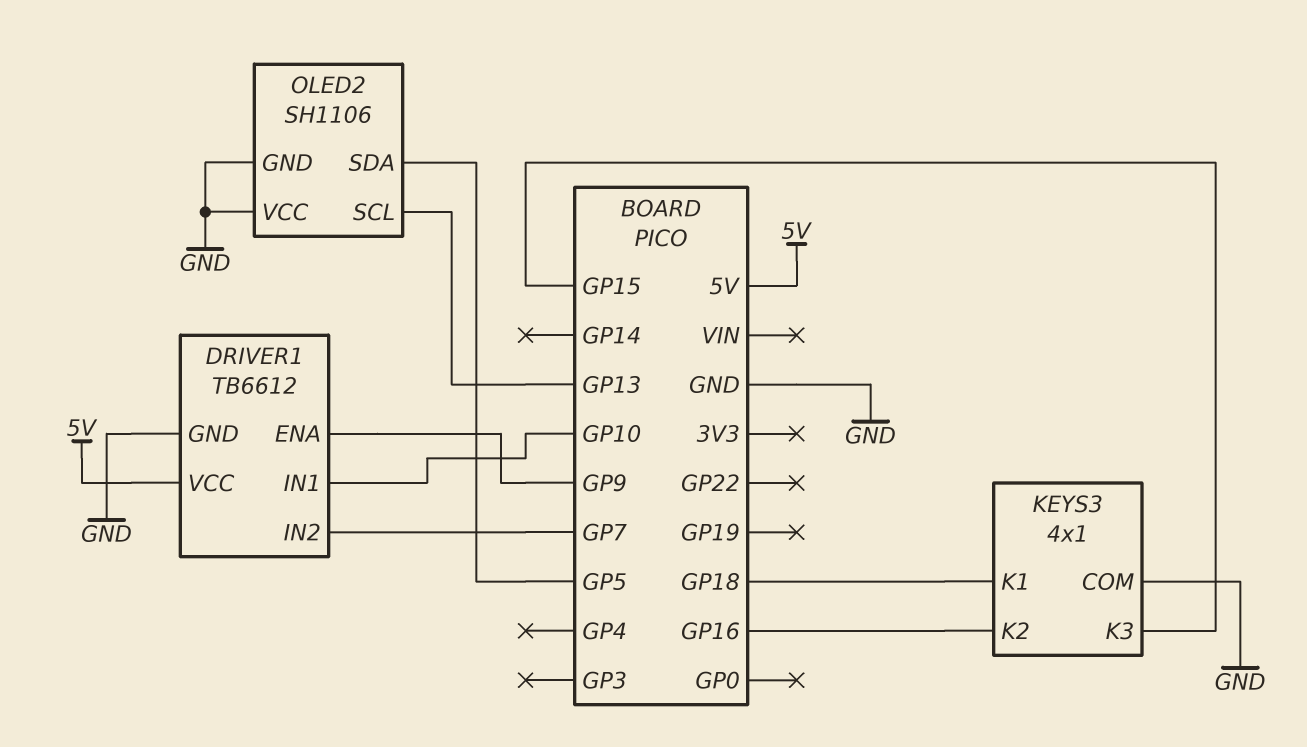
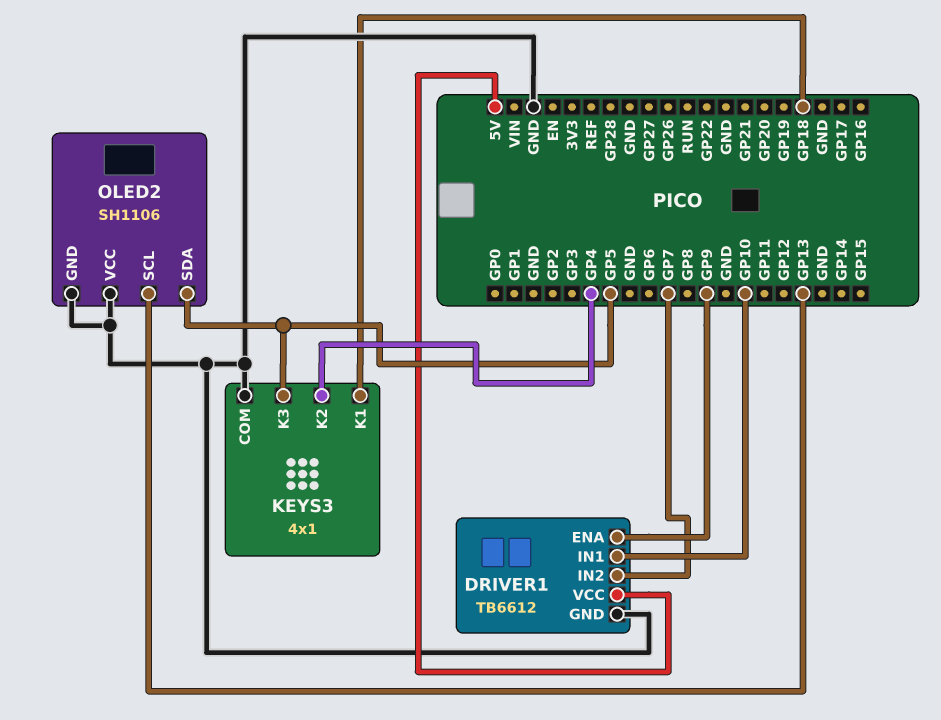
KEYS3 pin K2: GP16 -> GP4
KEYS3 pin K3: GP15 -> GP5

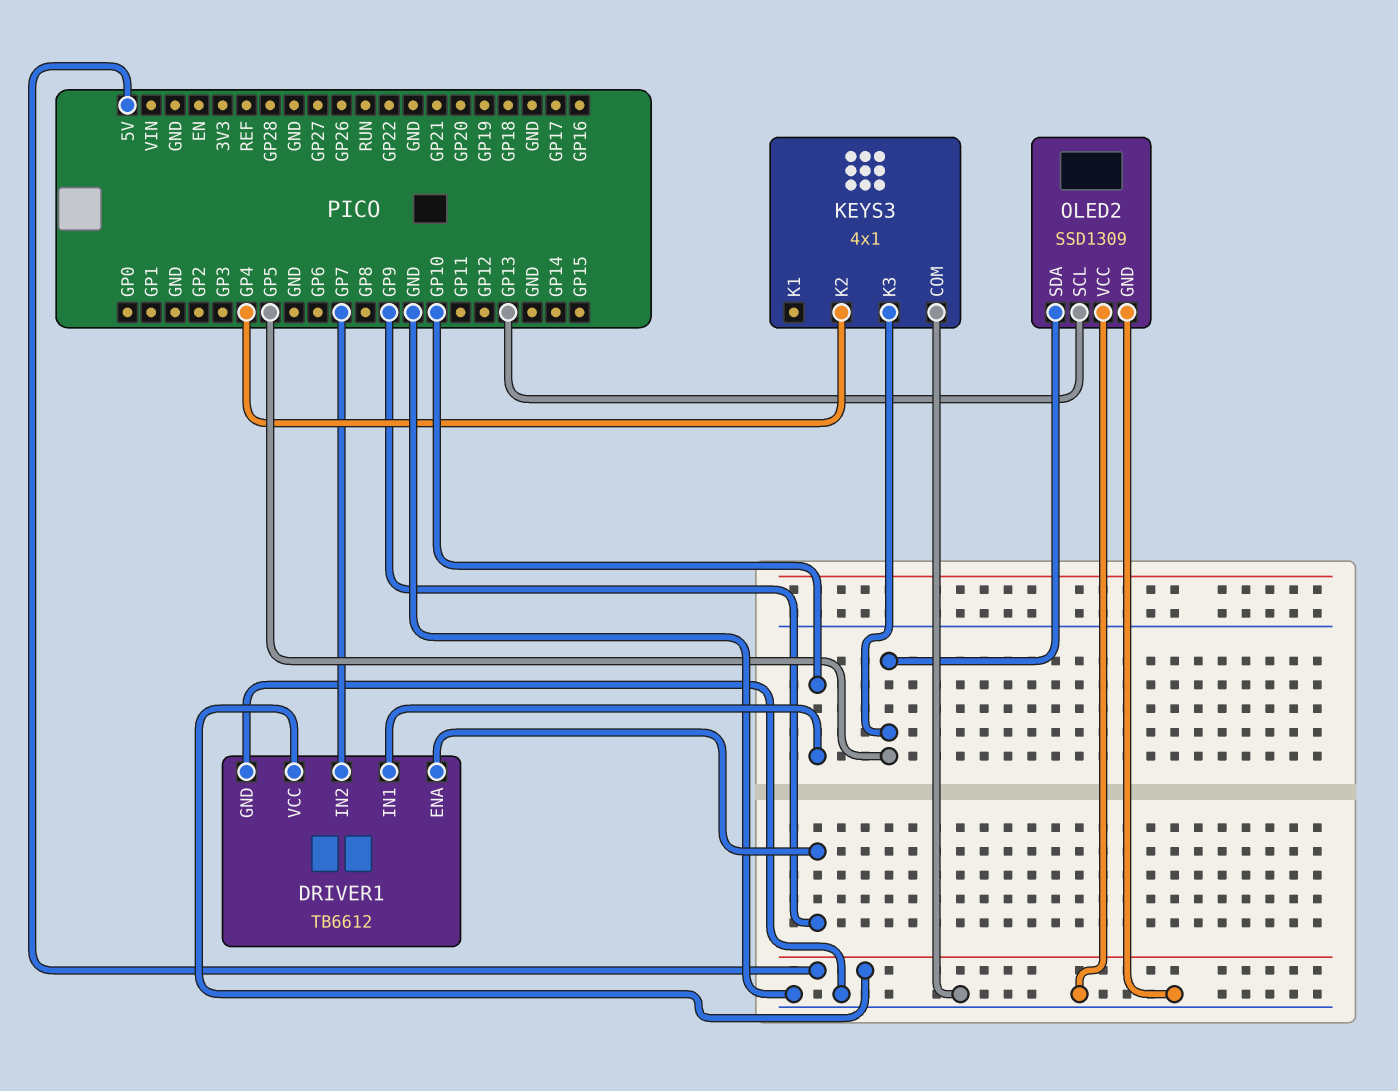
KEYS3 pin K1: GP18 -> none
OLED2: SH1106 -> SSD1309

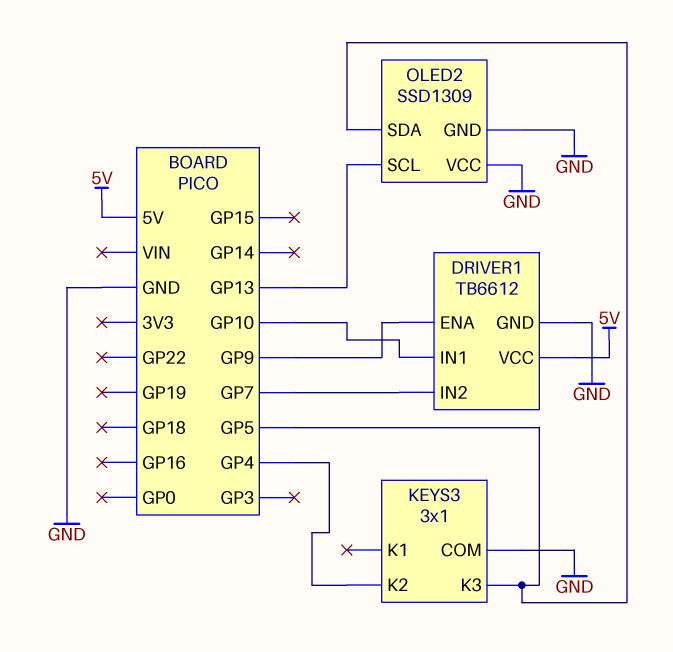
KEYS3: 4x1 -> 3x1

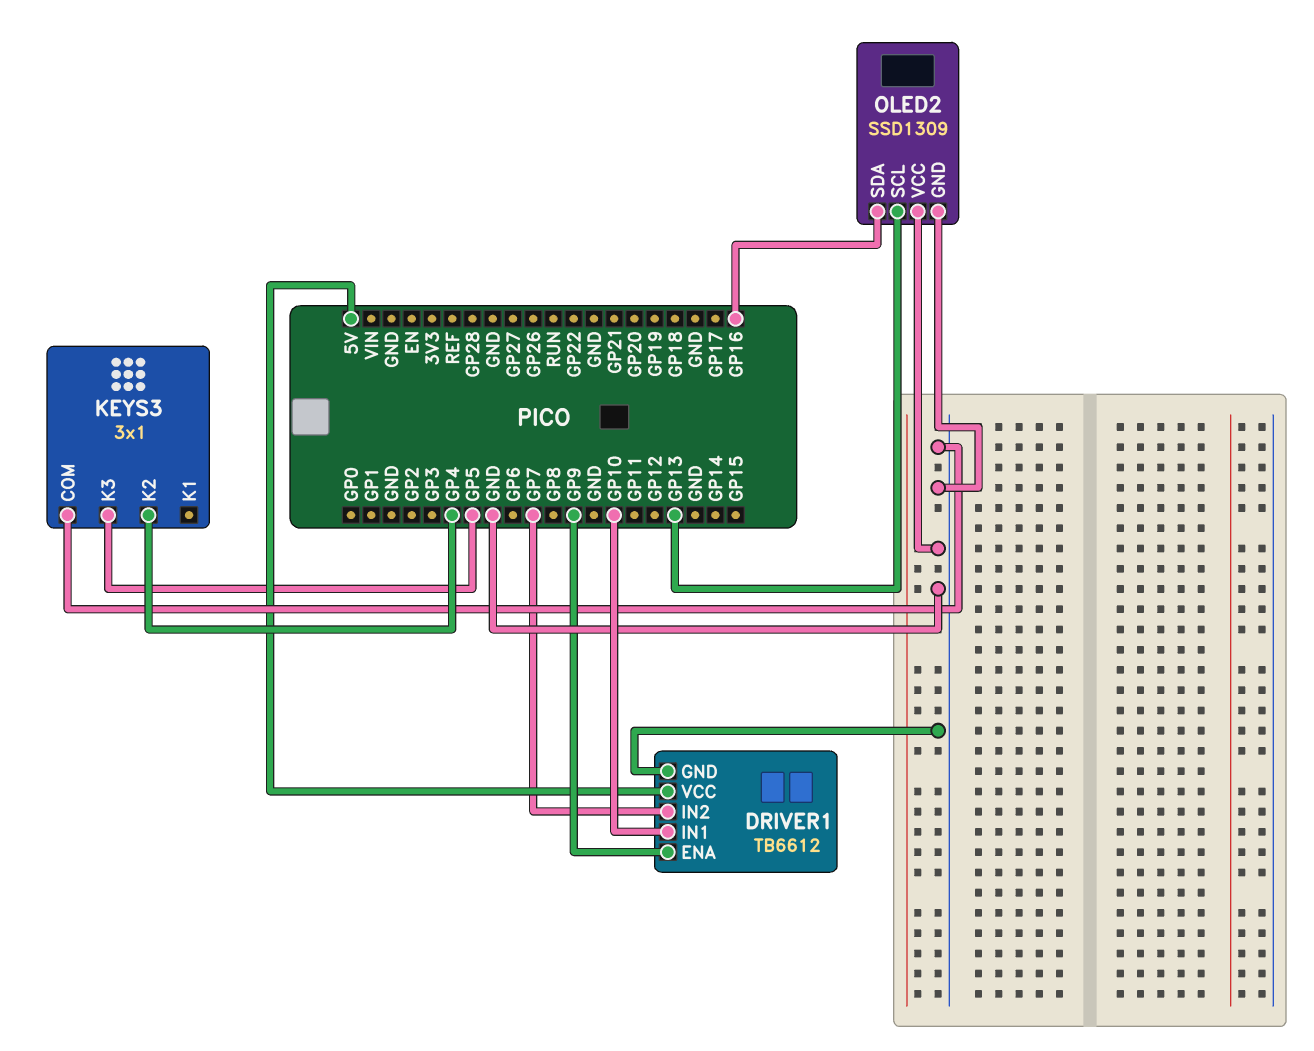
OLED2 pin SDA: GP5 -> GP16

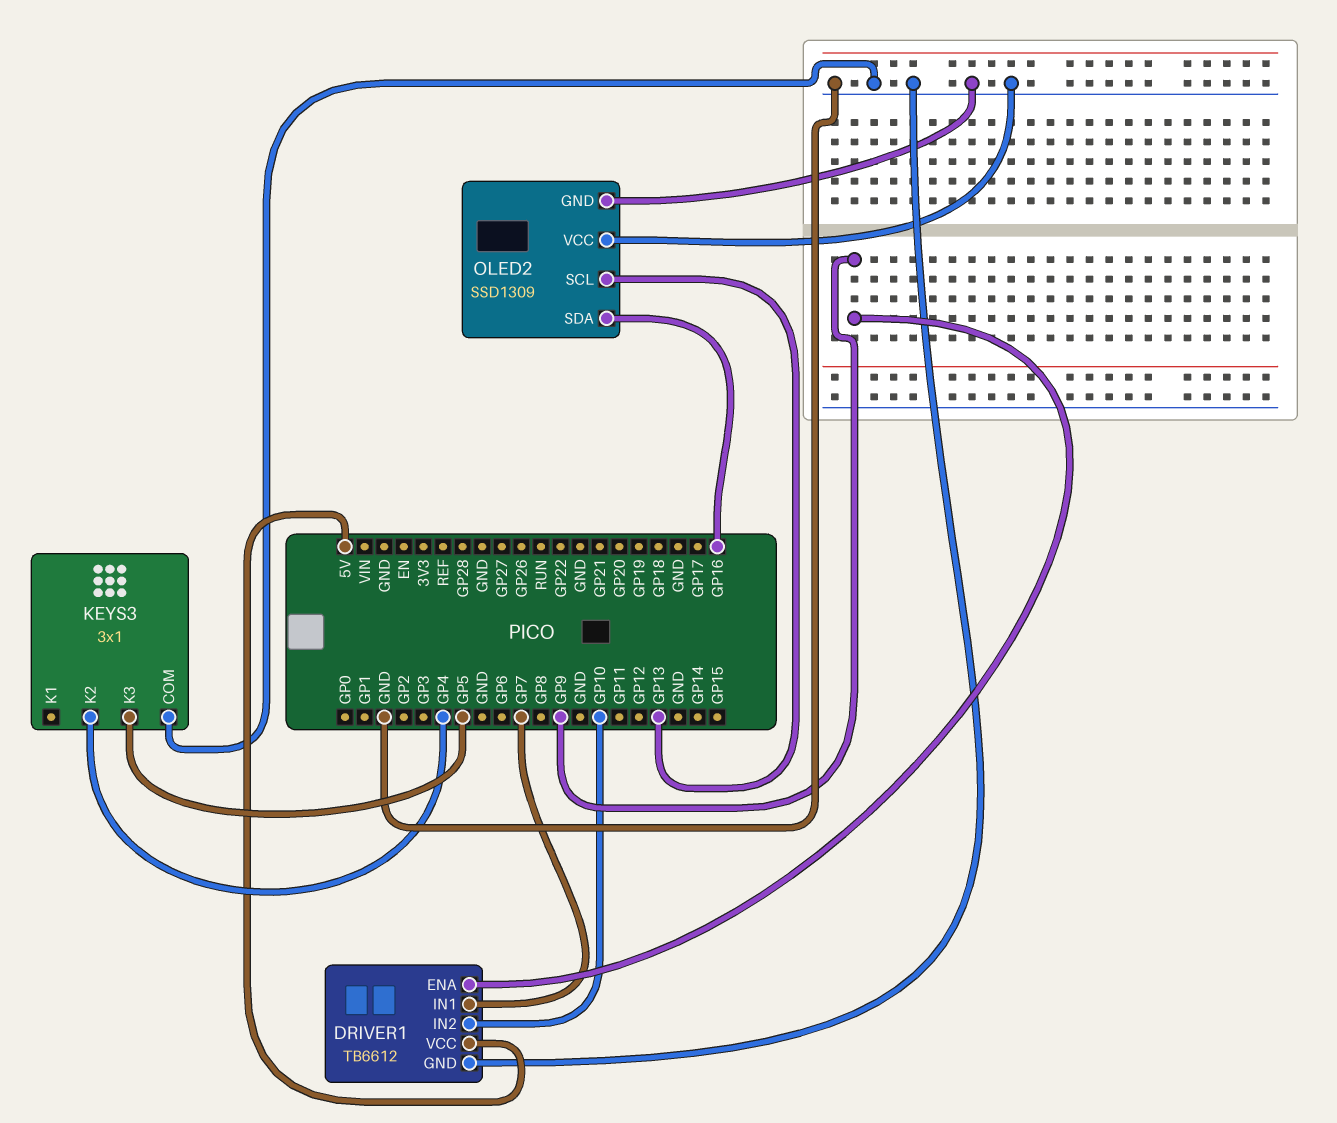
DRIVER1 pin IN1: GP10 -> GP7
DRIVER1 pin IN2: GP7 -> GP10

